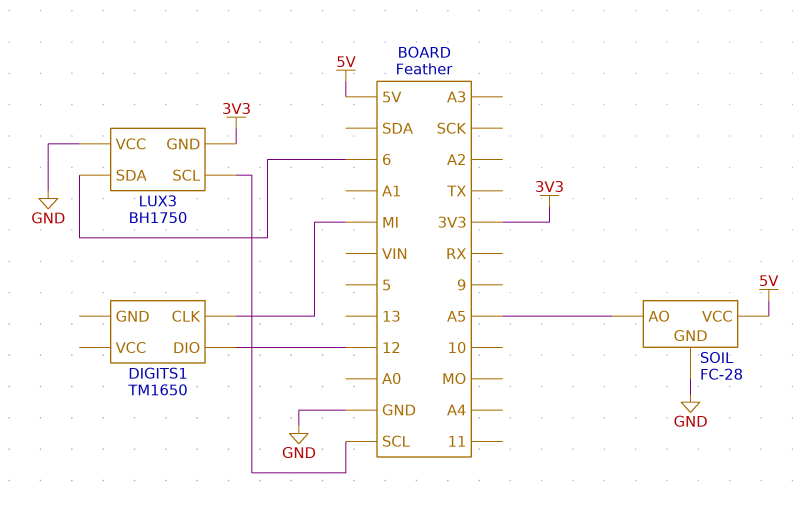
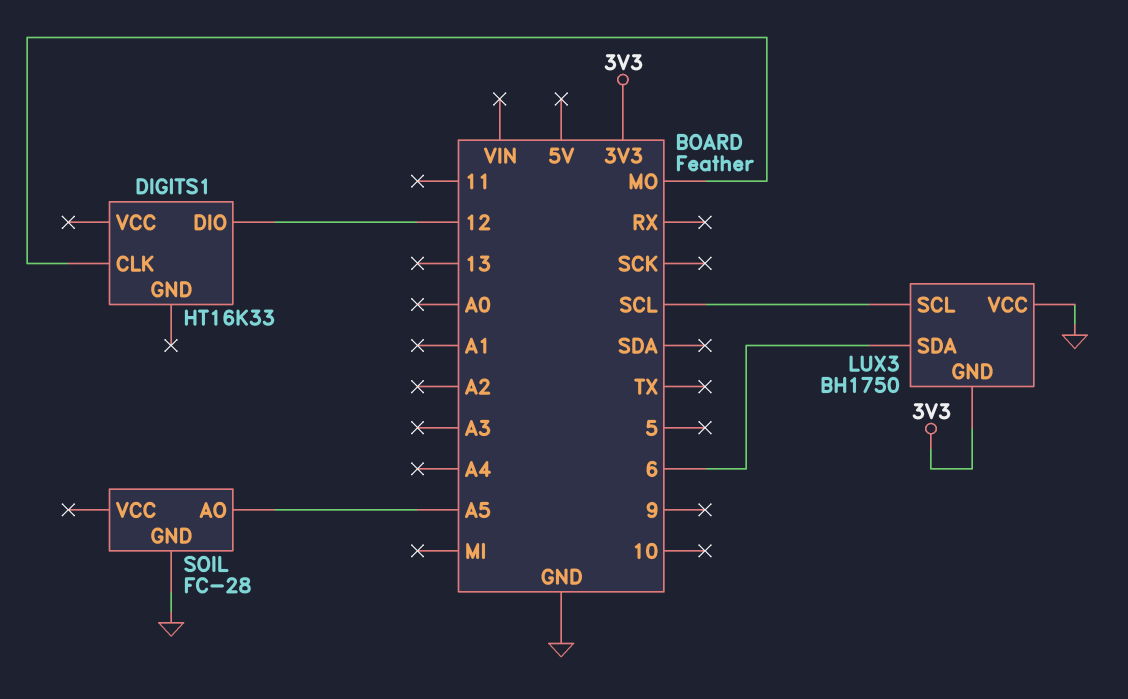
DIGITS1: TM1650 -> HT16K33
DIGITS1 pin CLK: MI -> MO
SOIL pin VCC: 5V -> none

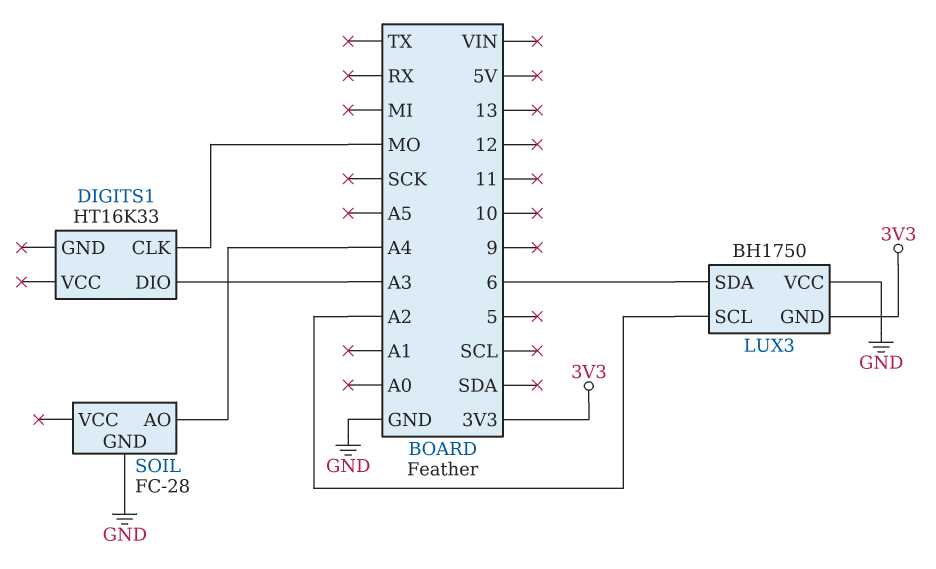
DIGITS1 pin DIO: 12 -> A3
LUX3 pin SCL: SCL -> A2
SOIL pin AO: A5 -> A4

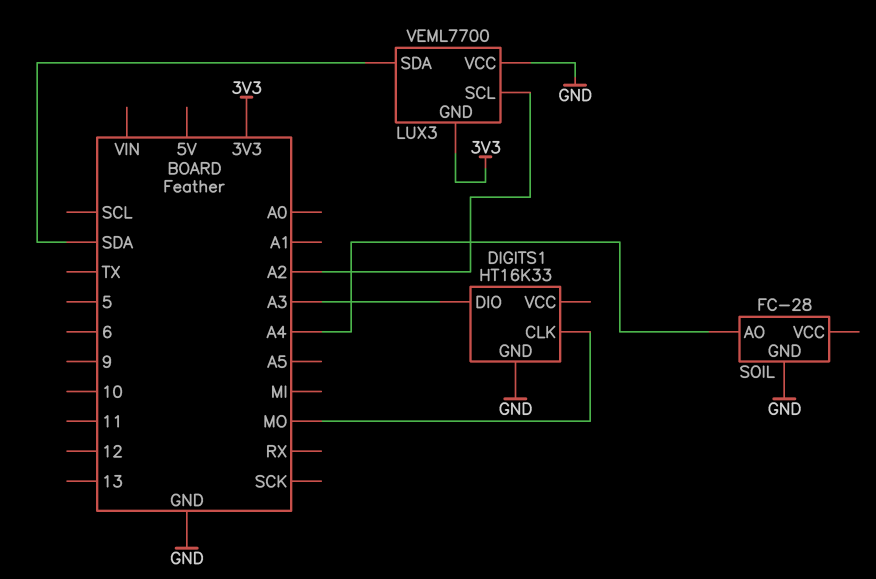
DIGITS1 pin GND: none -> GND
LUX3: BH1750 -> VEML7700
LUX3 pin SDA: 6 -> SDA

